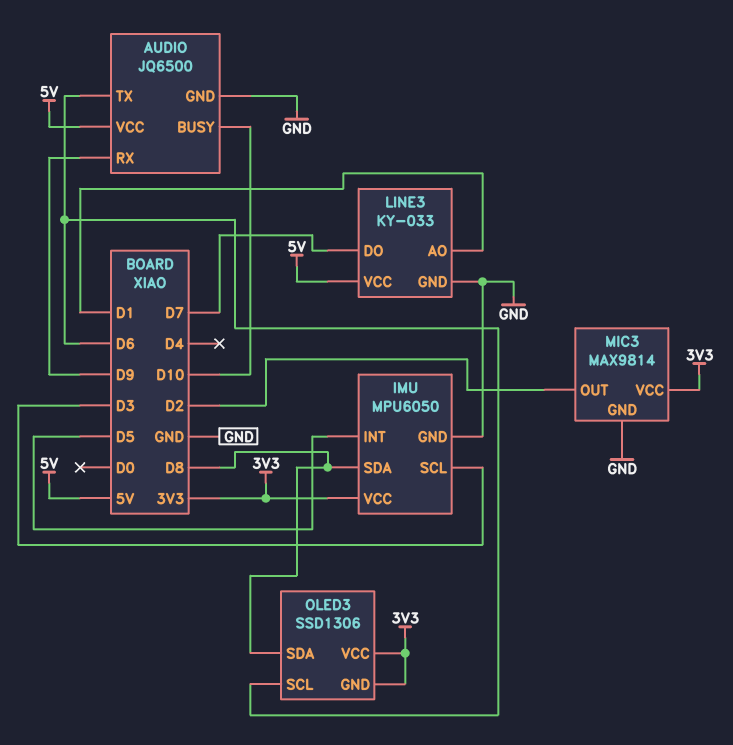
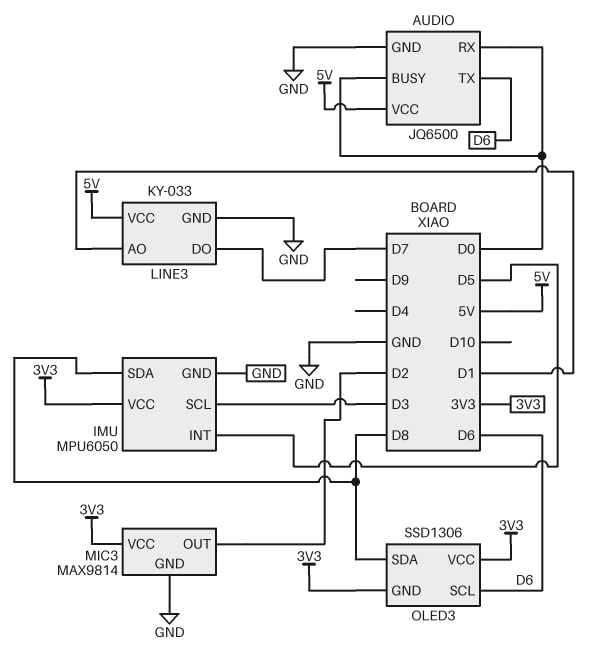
AUDIO pin BUSY: D10 -> D0
AUDIO pin RX: D9 -> D0

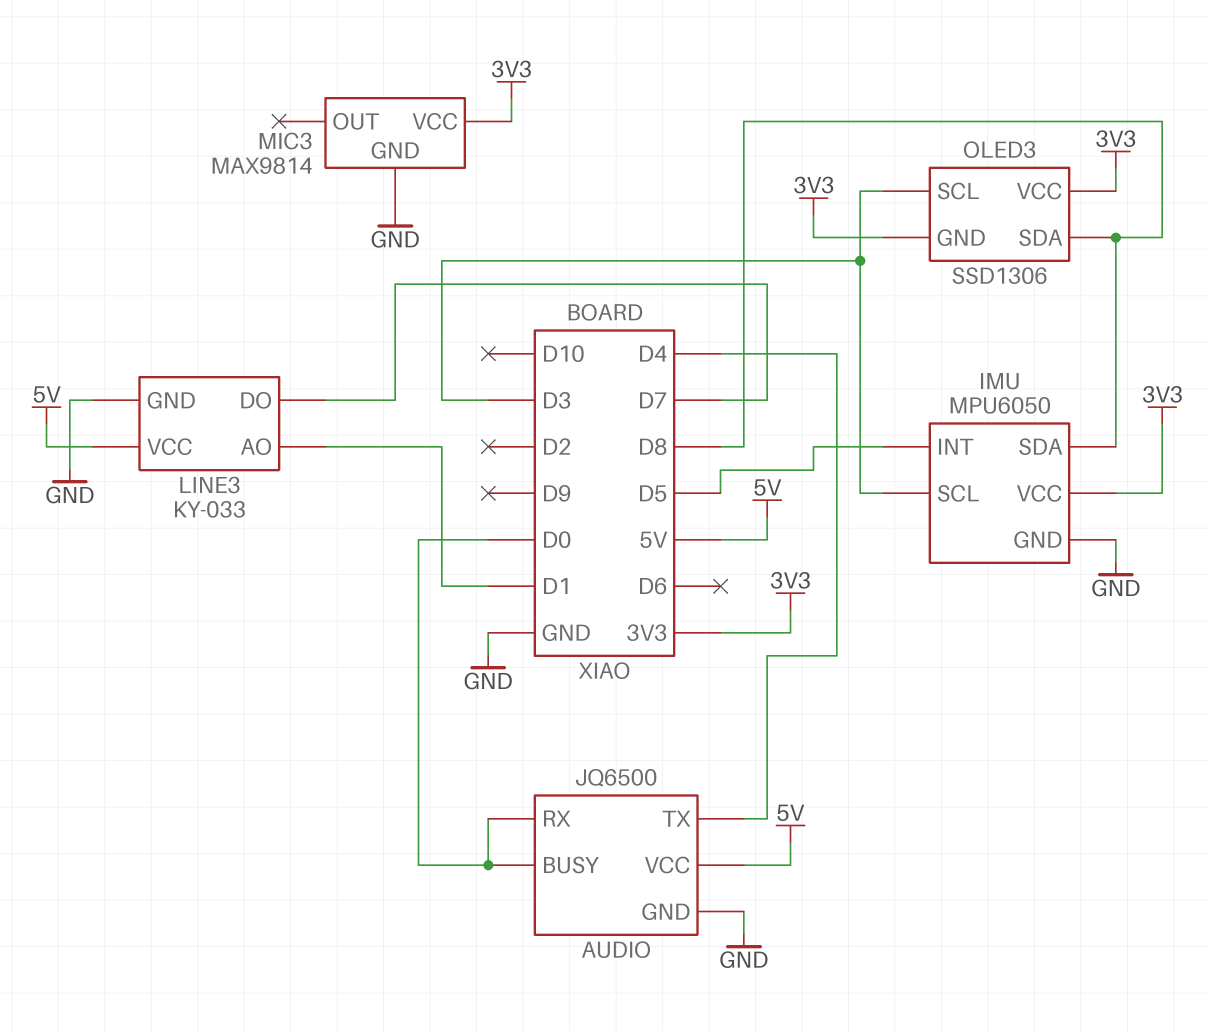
AUDIO pin TX: D6 -> D4
MIC3 pin OUT: D2 -> none
OLED3 pin SCL: D6 -> D3

